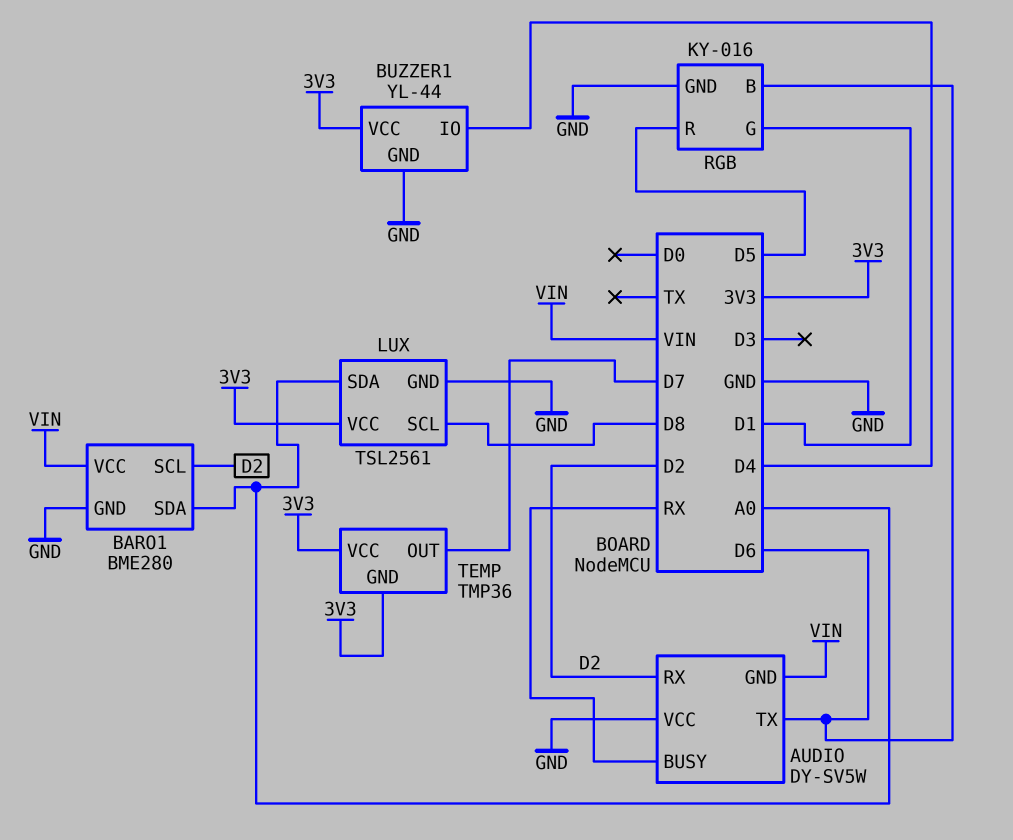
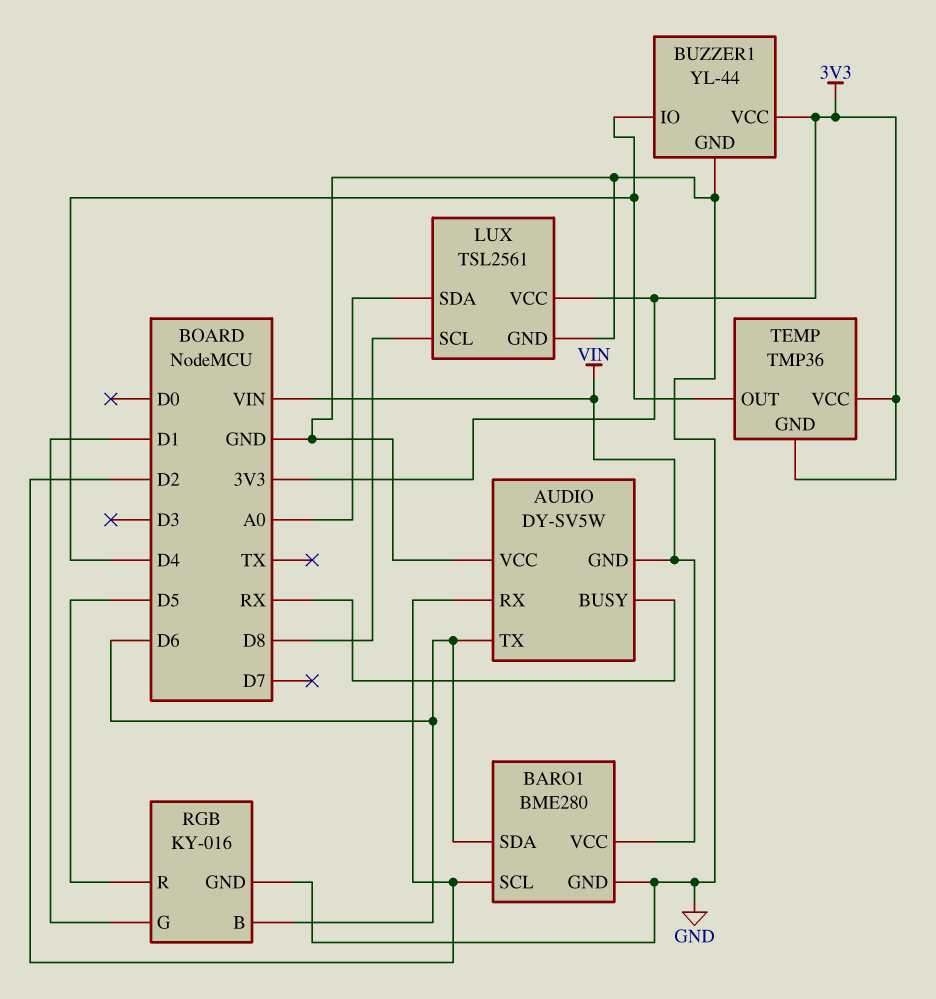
BARO1 pin SDA: A0 -> D6
TEMP pin OUT: D7 -> D4

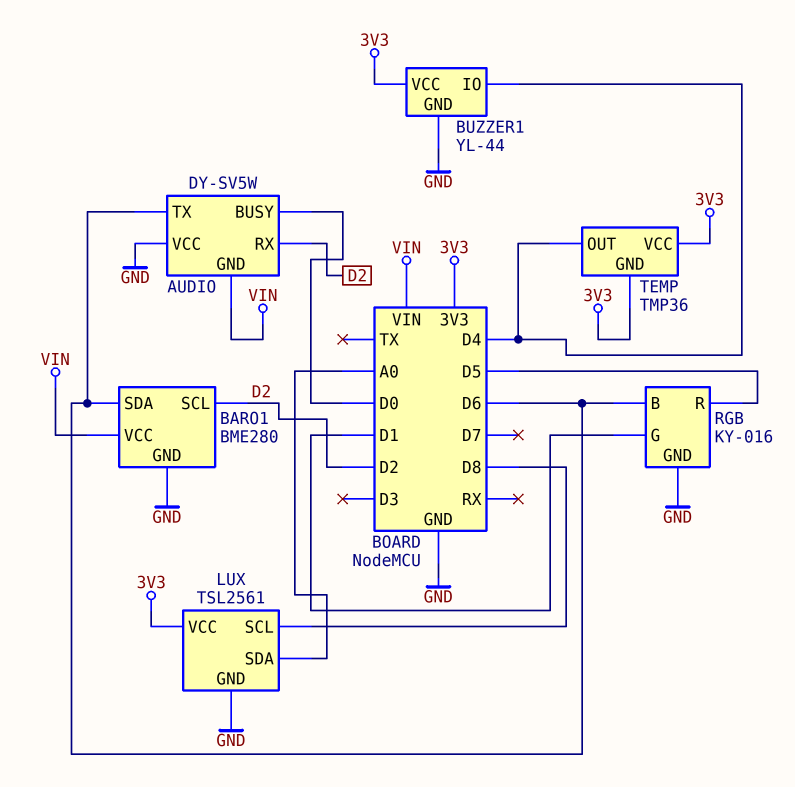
AUDIO pin BUSY: RX -> D0

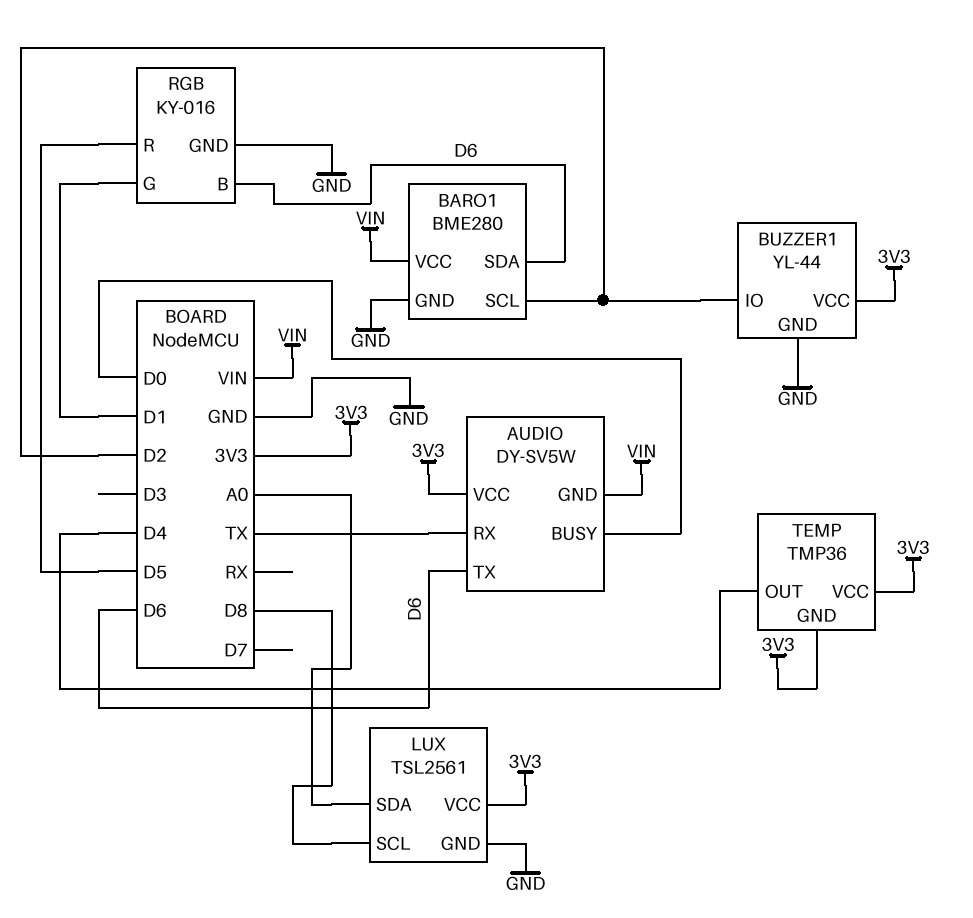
AUDIO pin RX: D2 -> TX
AUDIO pin VCC: GND -> 3V3
BUZZER1 pin IO: D4 -> D2

